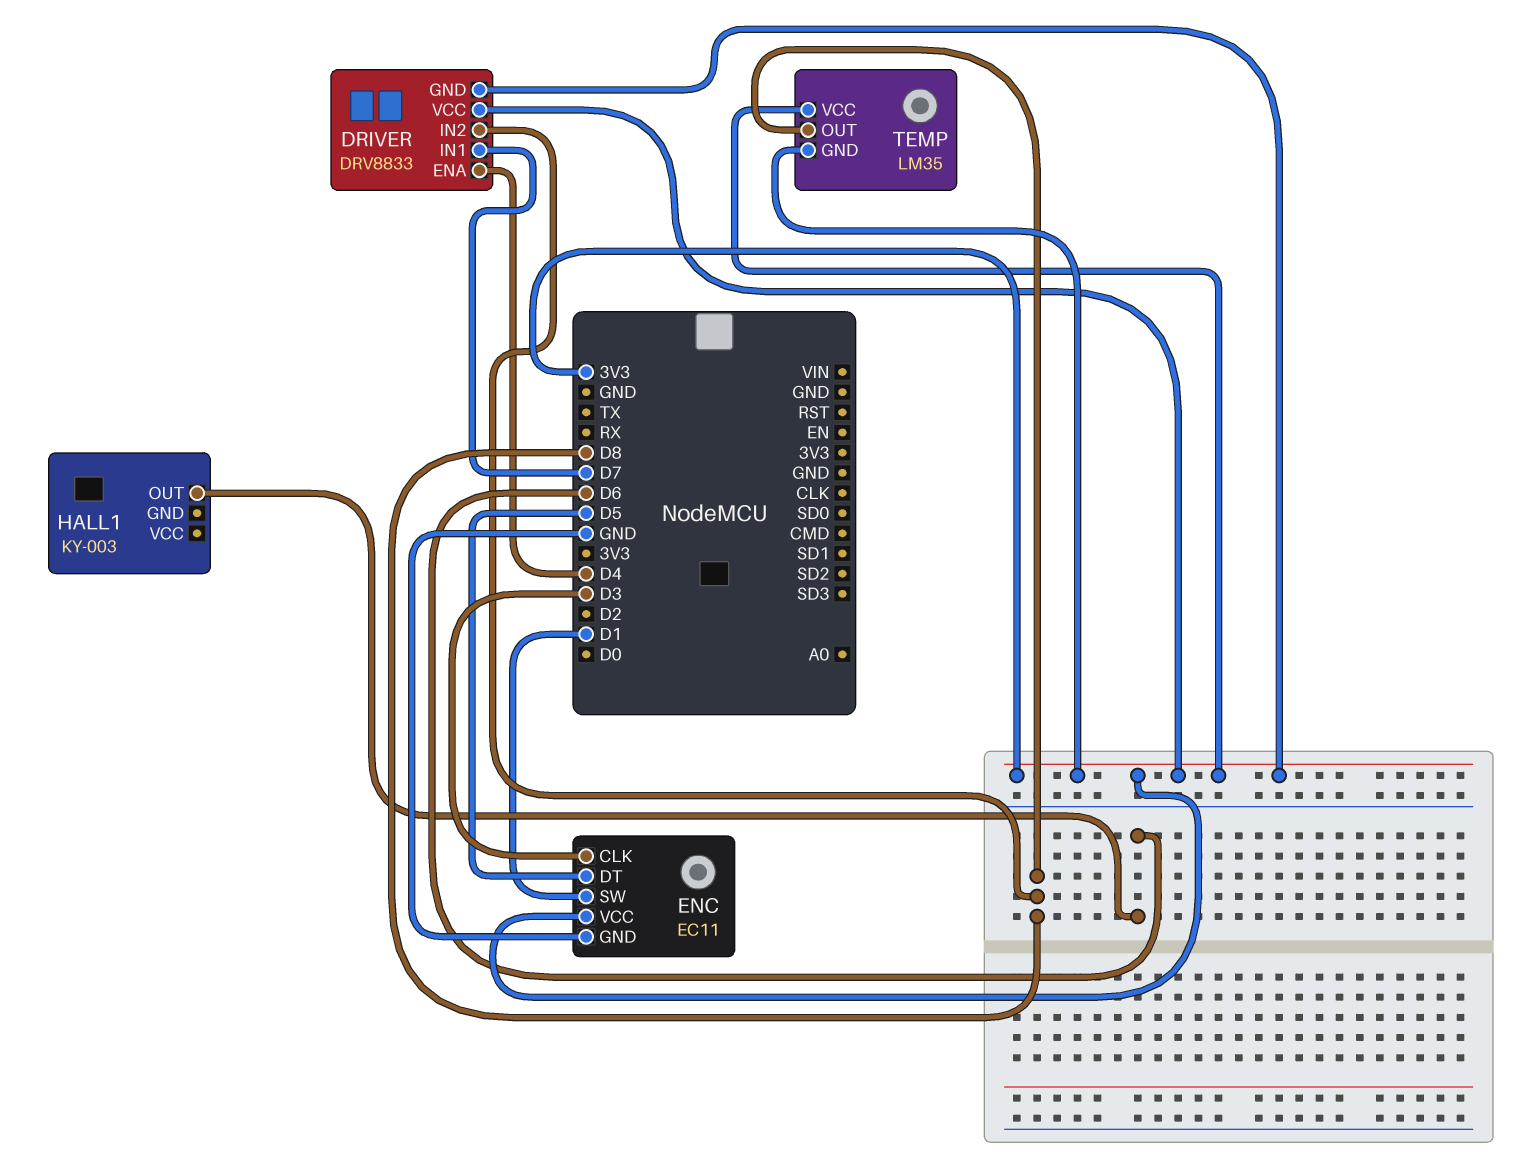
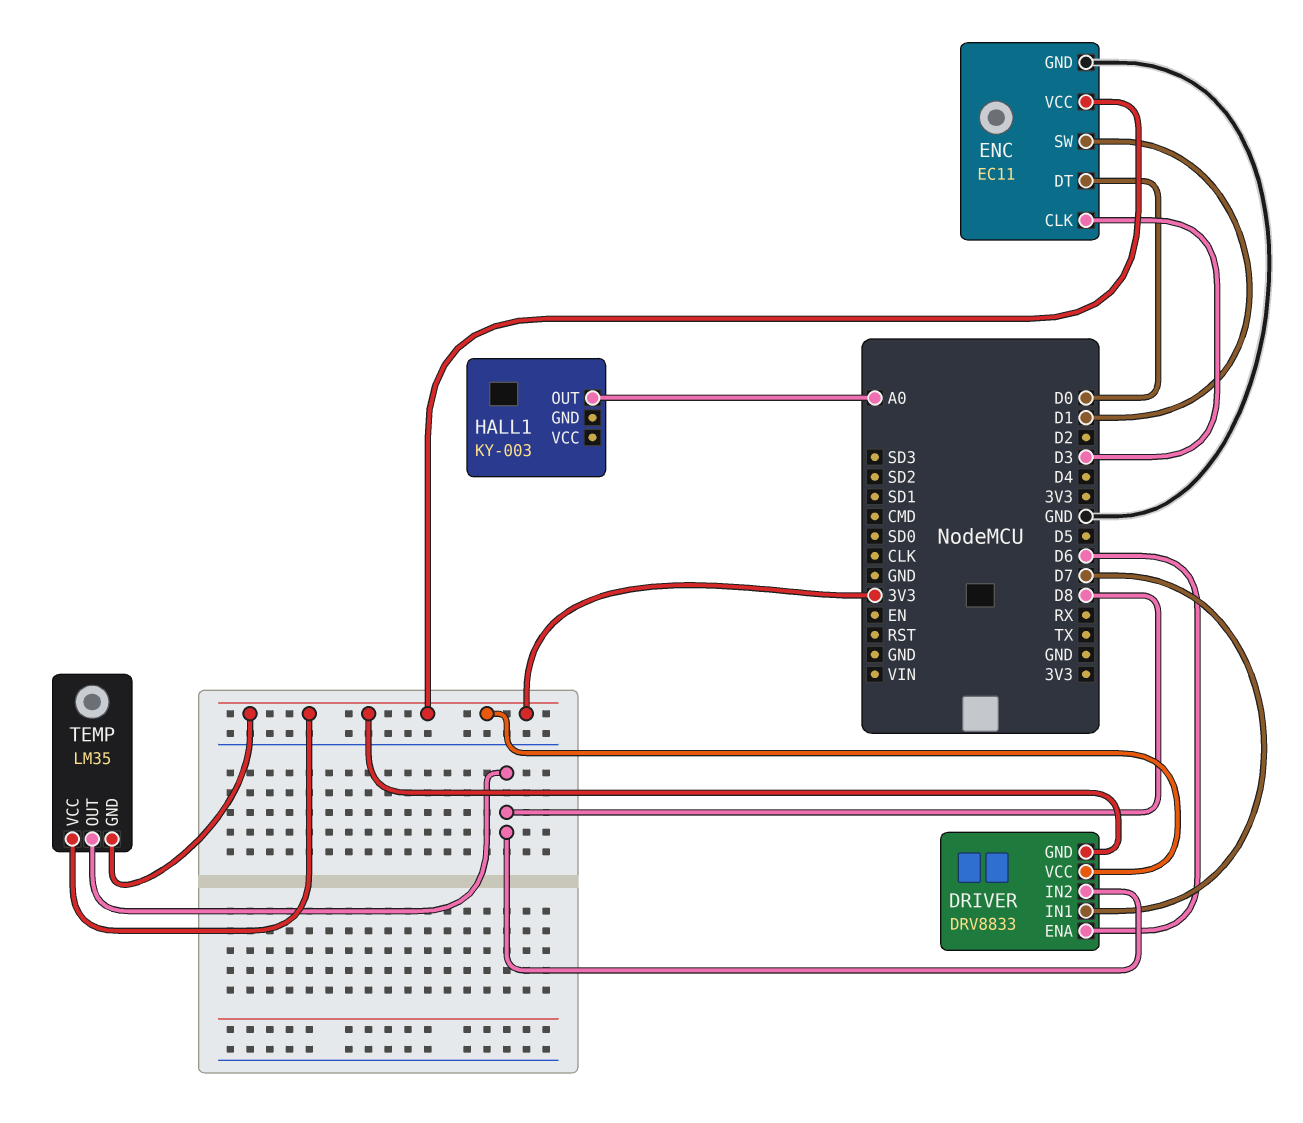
DRIVER pin ENA: D4 -> D6
ENC pin DT: D5 -> D0
HALL1 pin OUT: D6 -> A0

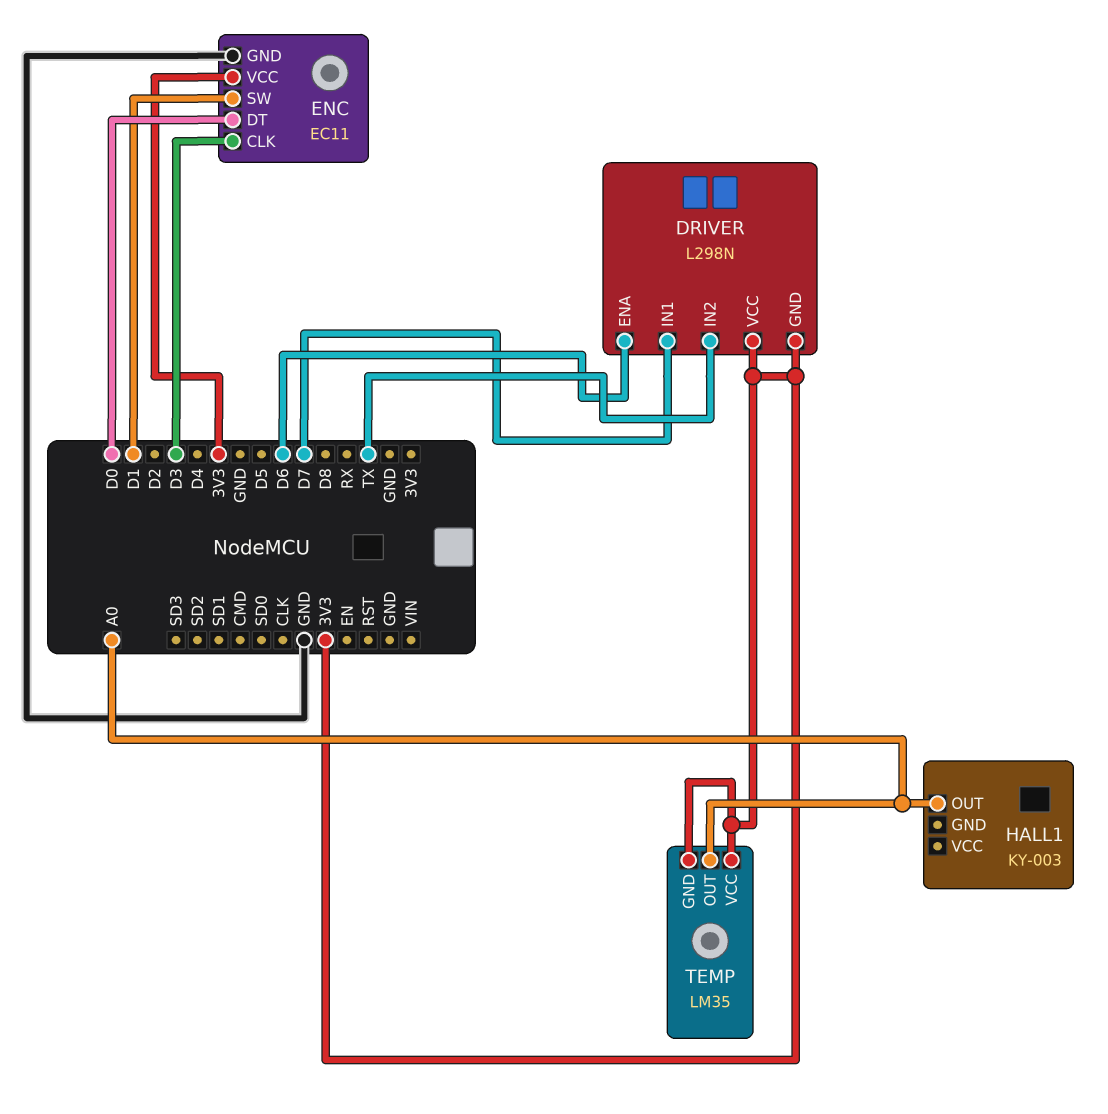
DRIVER: DRV8833 -> L298N
DRIVER pin IN2: D8 -> TX
TEMP pin OUT: D8 -> A0

